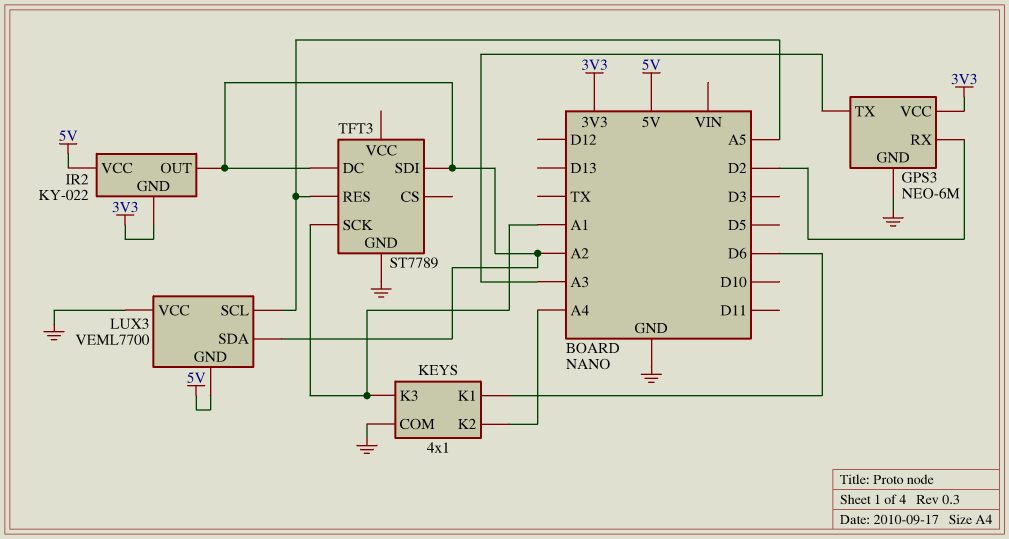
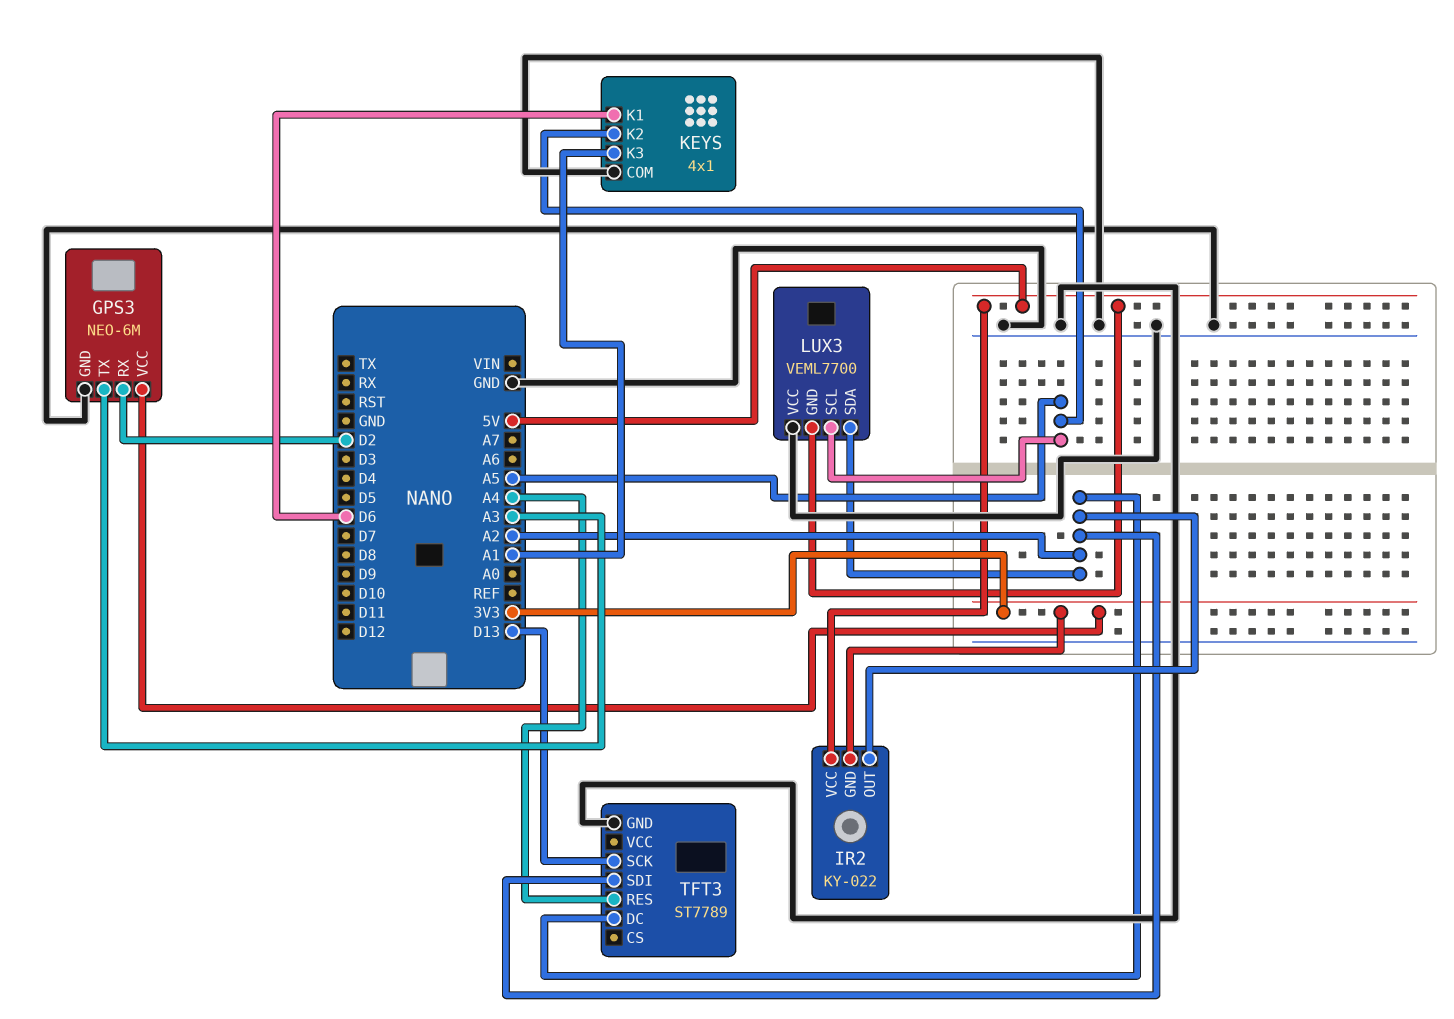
KEYS pin K2: A4 -> A5
TFT3 pin RES: A5 -> A4
TFT3 pin SCK: A1 -> D13

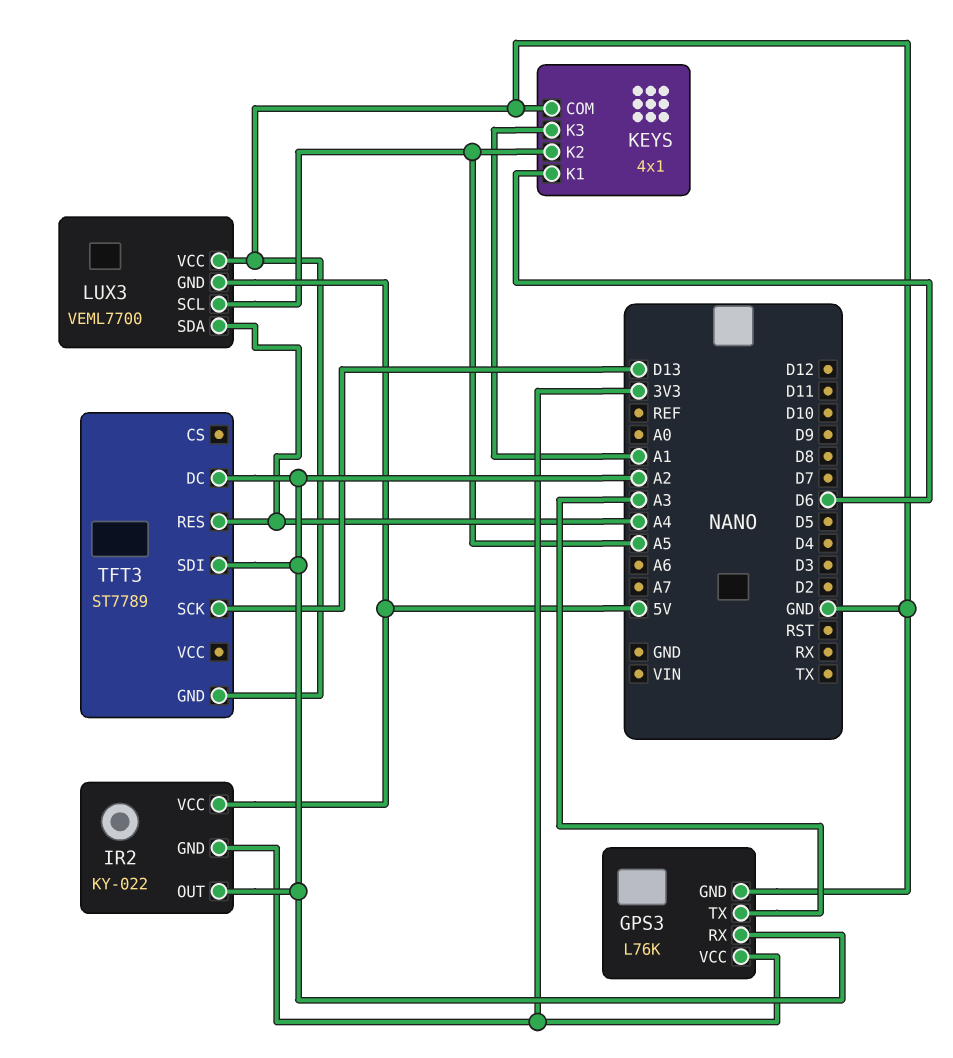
GPS3: NEO-6M -> L76K
GPS3 pin RX: D2 -> A2
LUX3 pin SDA: A2 -> A4

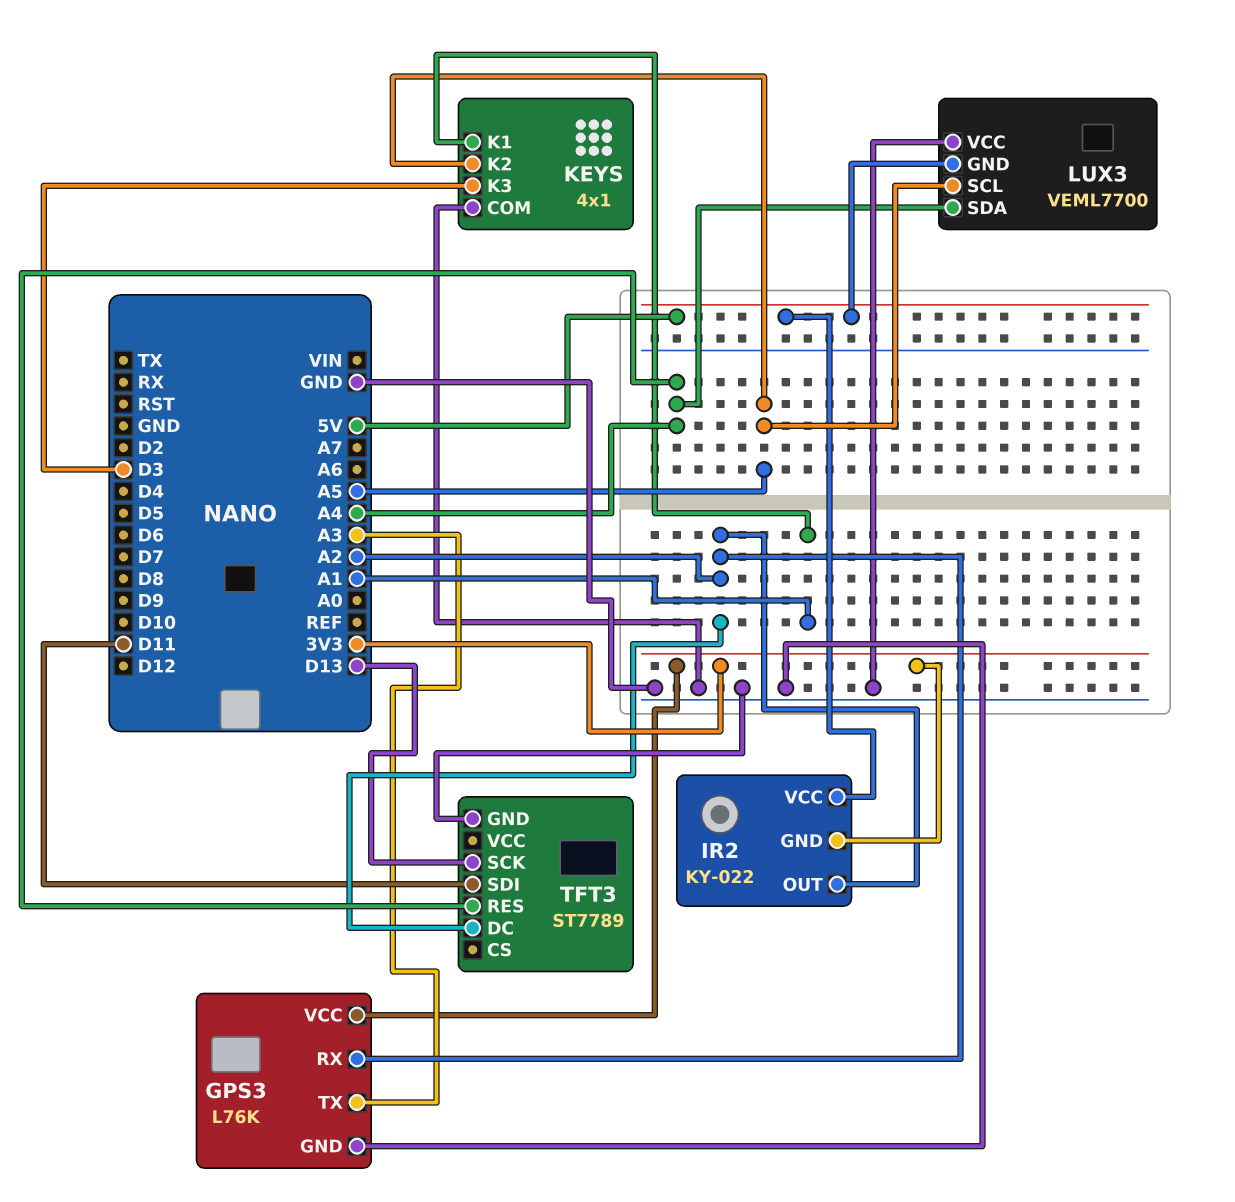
KEYS pin K1: D6 -> A1
KEYS pin K3: A1 -> D3
TFT3 pin SDI: A2 -> D11

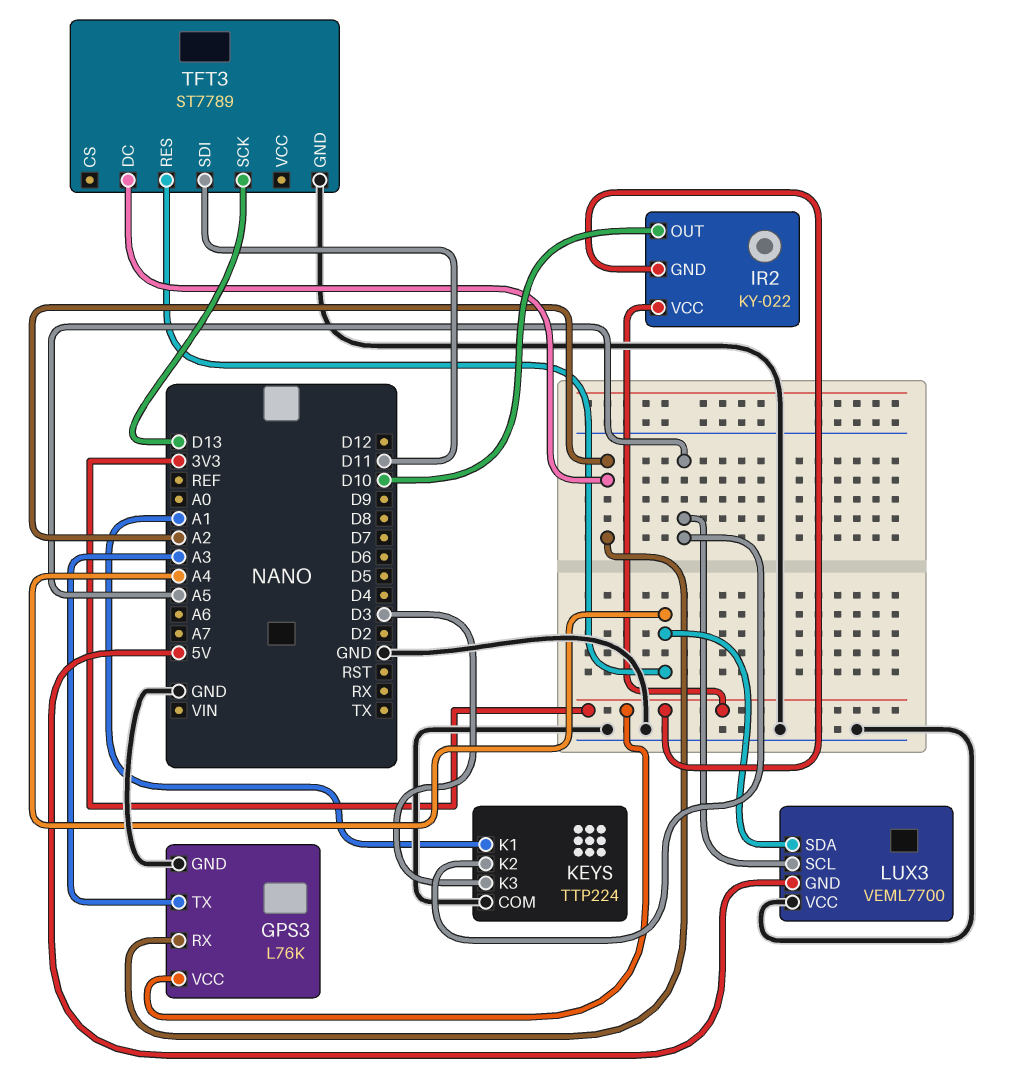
IR2 pin OUT: A2 -> D10
IR2 pin VCC: 5V -> 3V3
KEYS: 4x1 -> TTP224

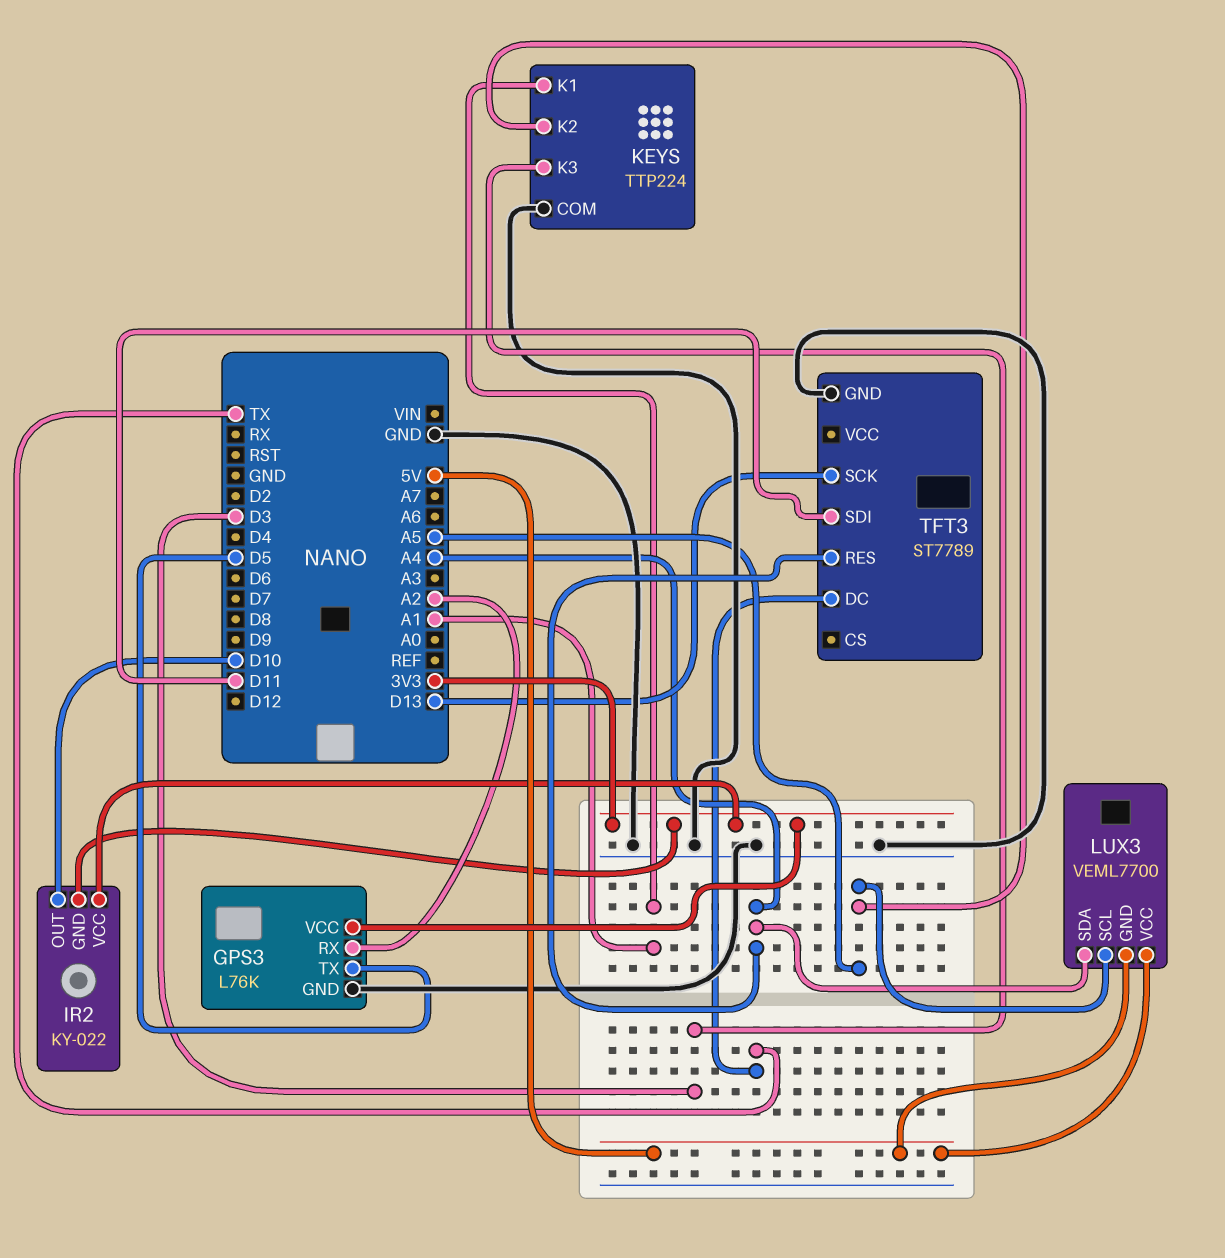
GPS3 pin TX: A3 -> D5
LUX3 pin VCC: GND -> 5V
TFT3 pin DC: A2 -> TX

